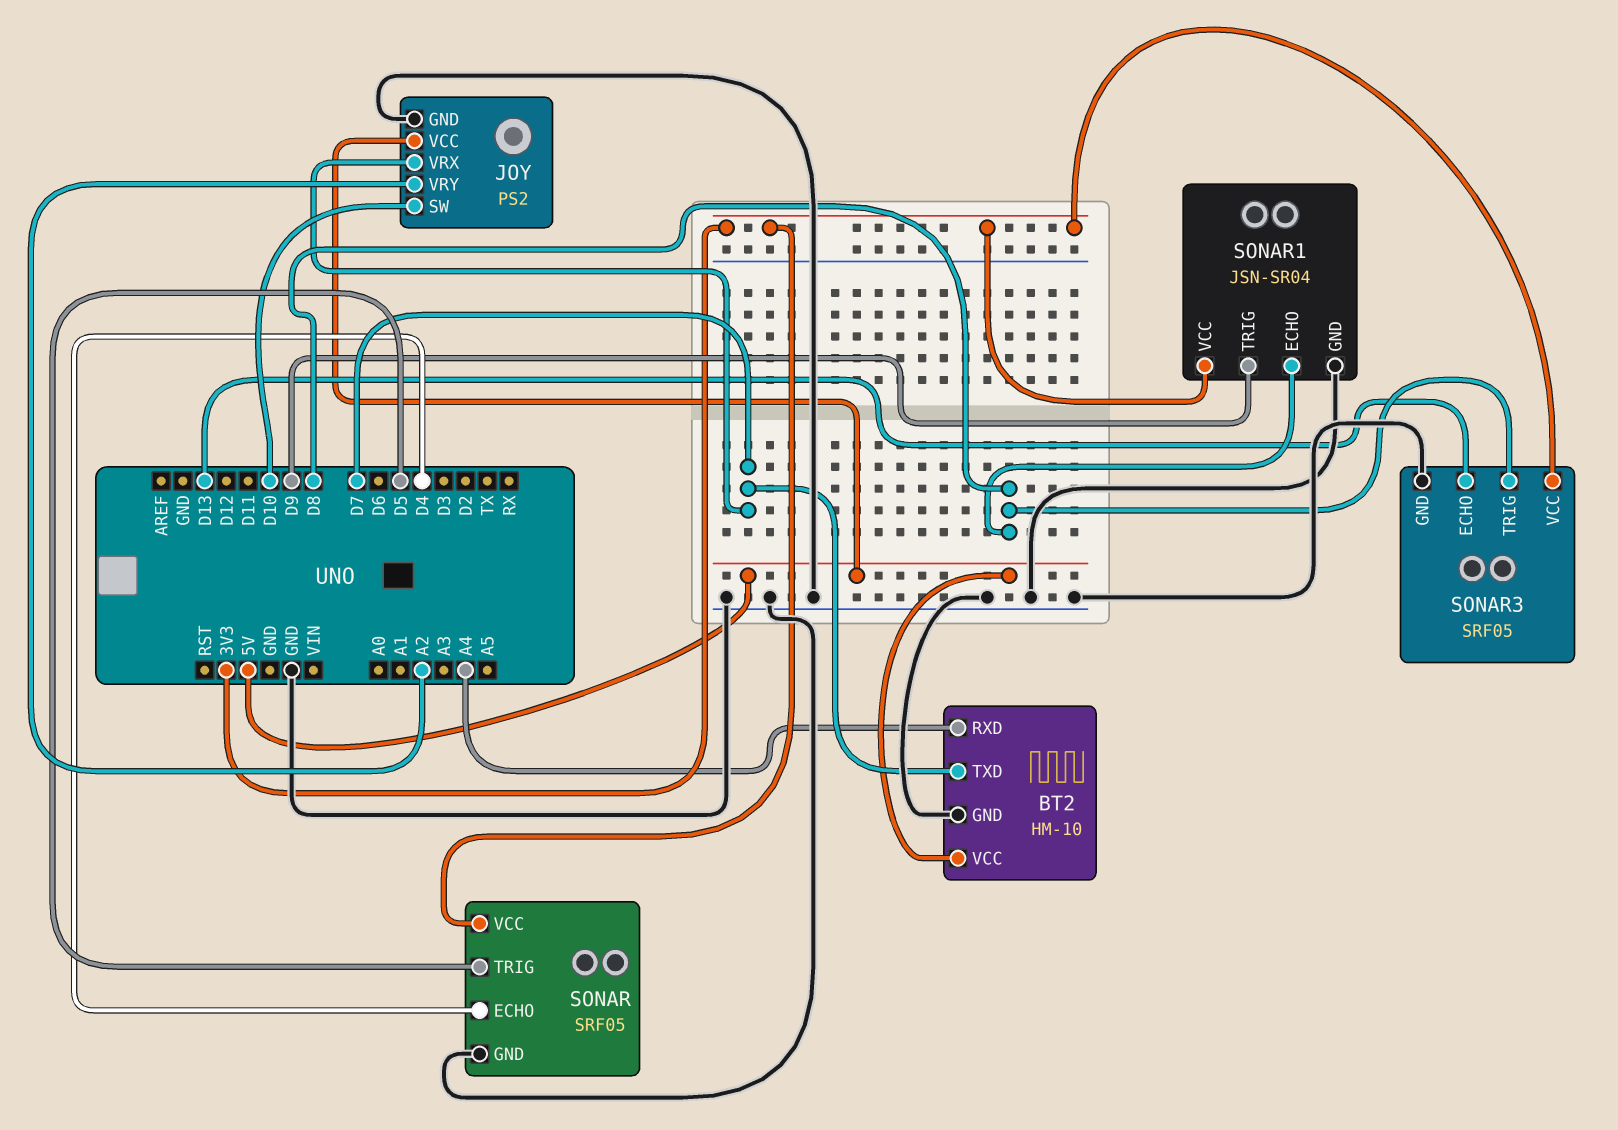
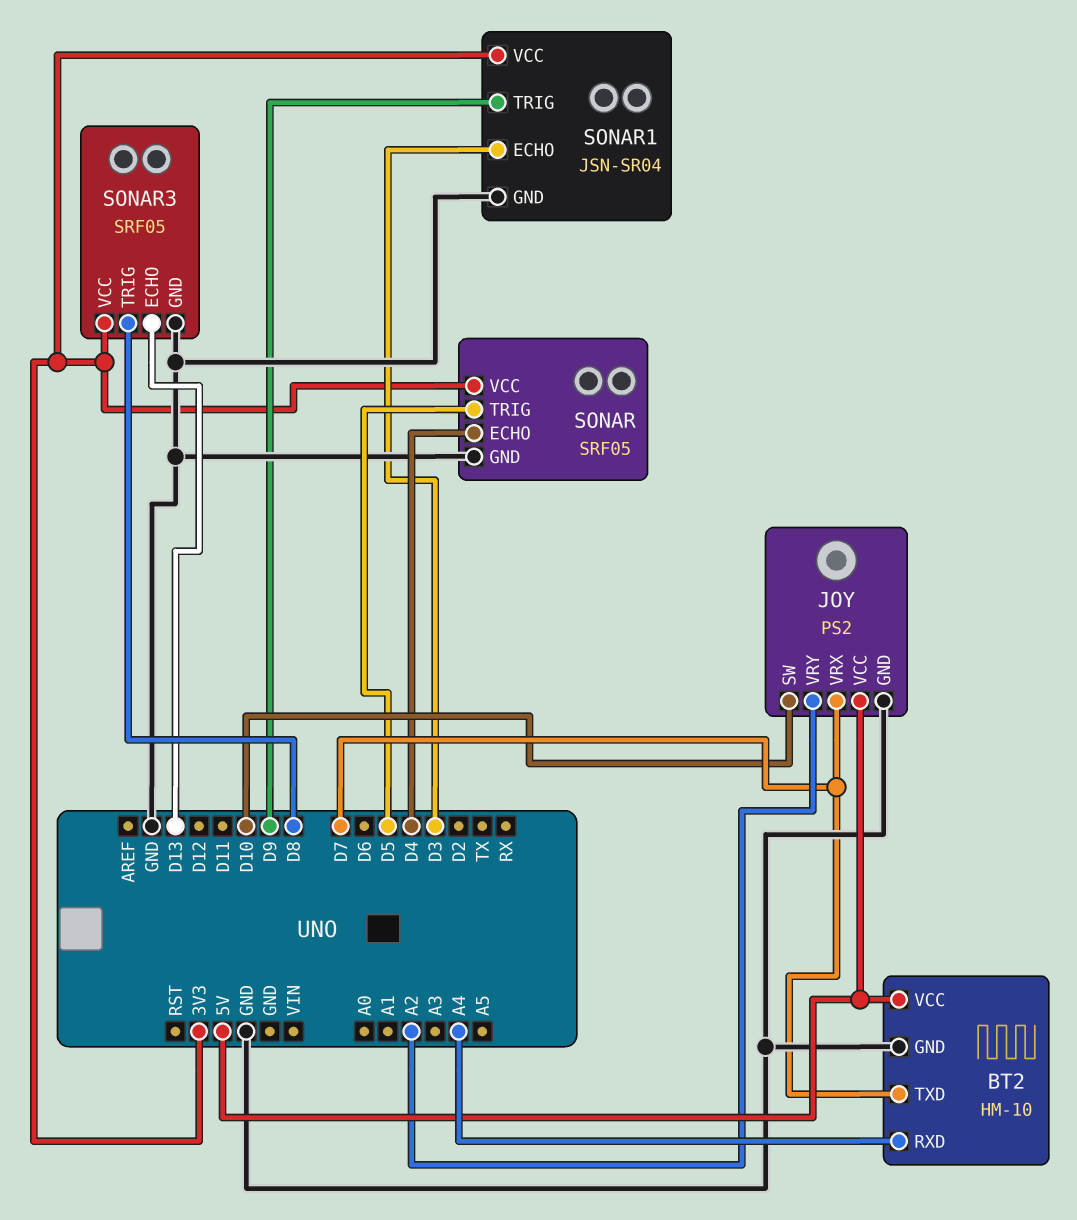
SONAR1 pin ECHO: D8 -> D3

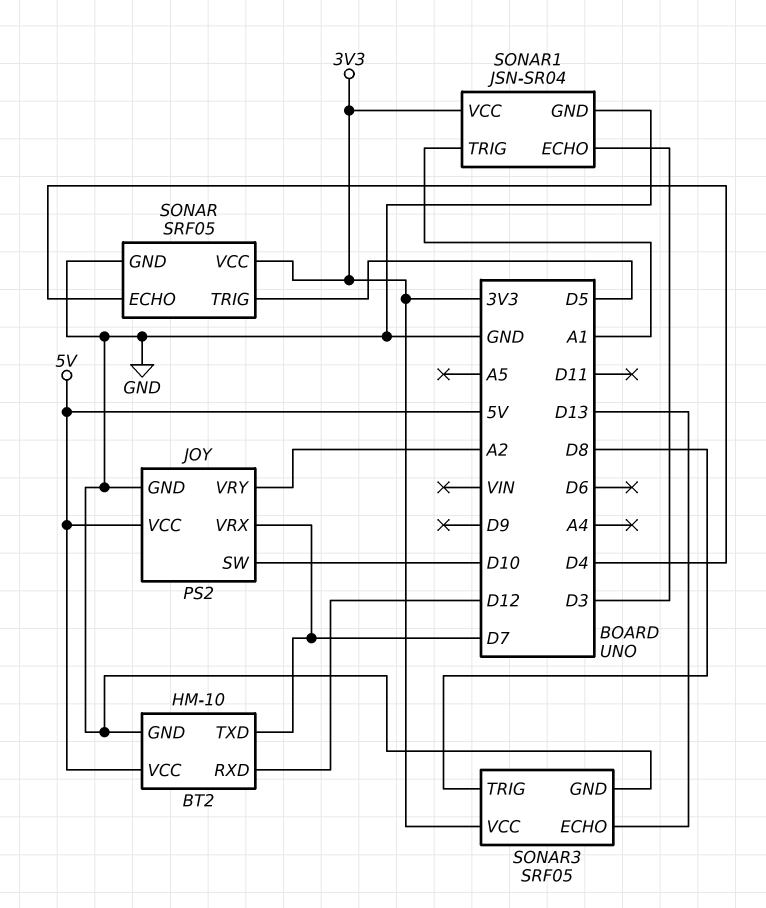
BT2 pin RXD: A4 -> D12
SONAR1 pin TRIG: D9 -> A1

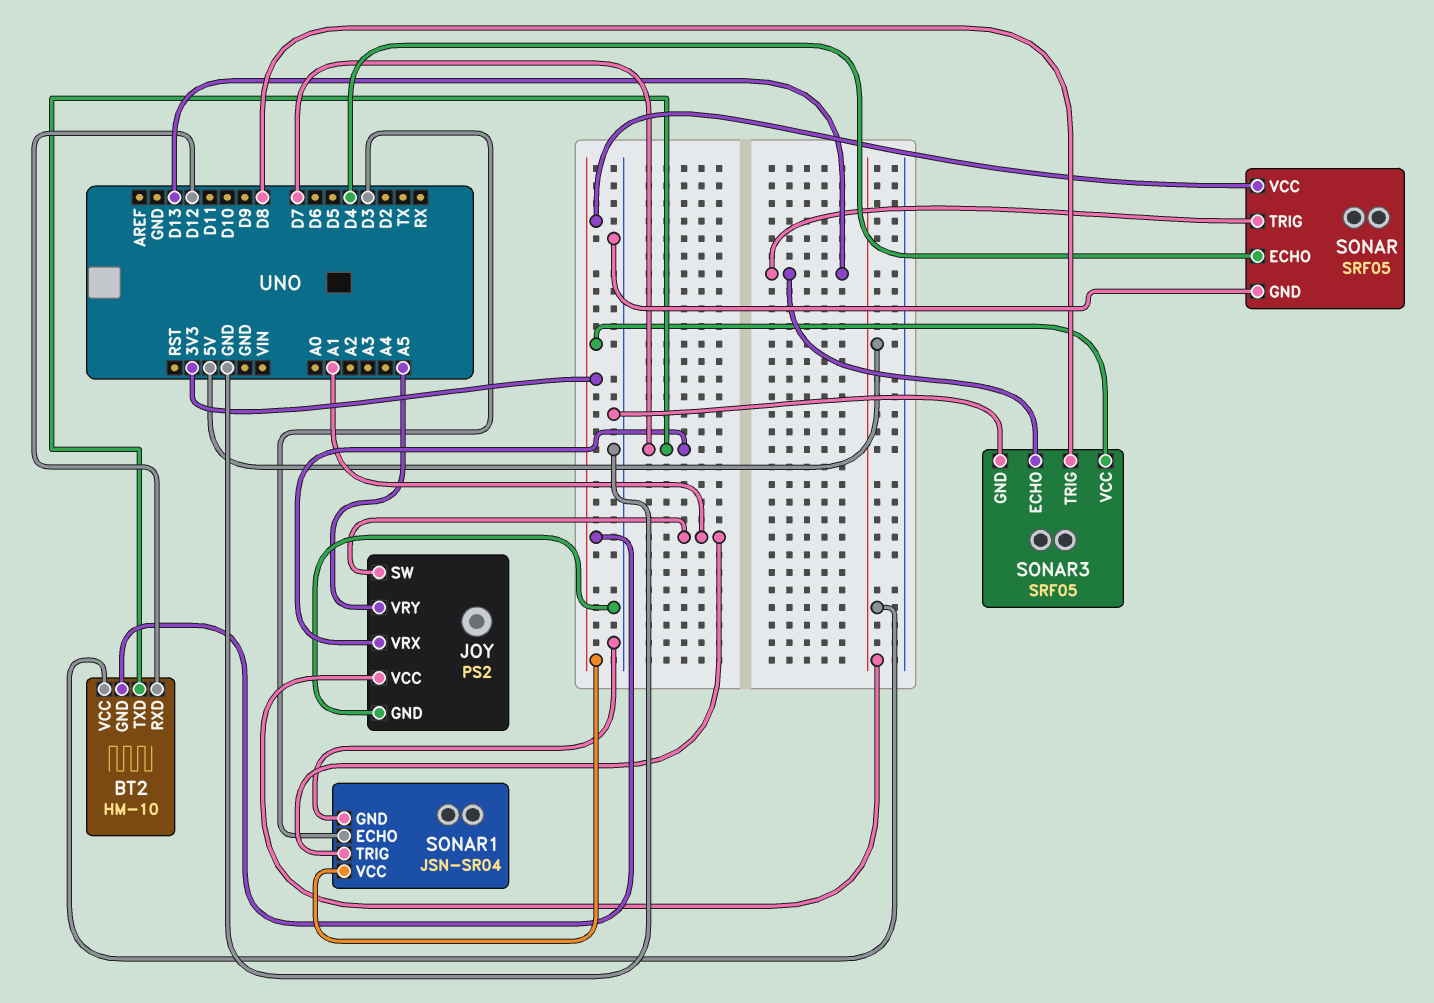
BT2 pin GND: GND -> 3V3
JOY pin SW: D10 -> A1
JOY pin VRY: A2 -> A5
SONAR pin TRIG: D5 -> D13

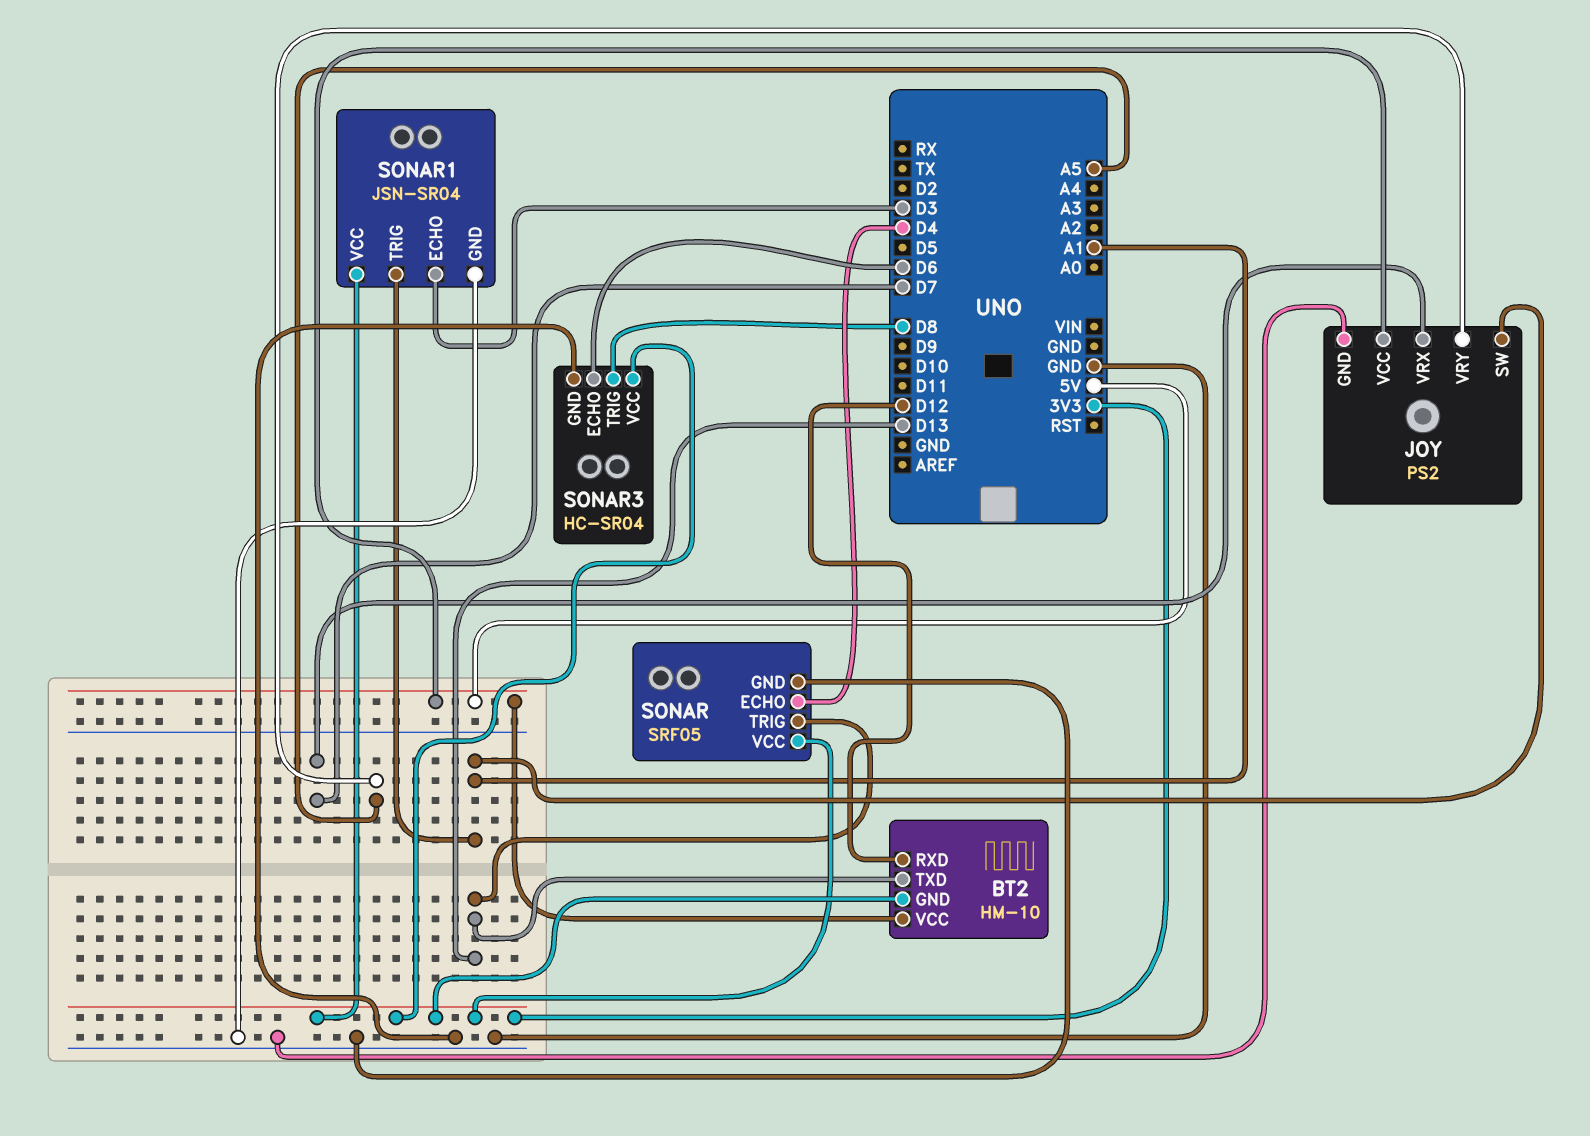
BT2 pin TXD: D7 -> D13
SONAR3: SRF05 -> HC-SR04
SONAR3 pin ECHO: D13 -> D6

